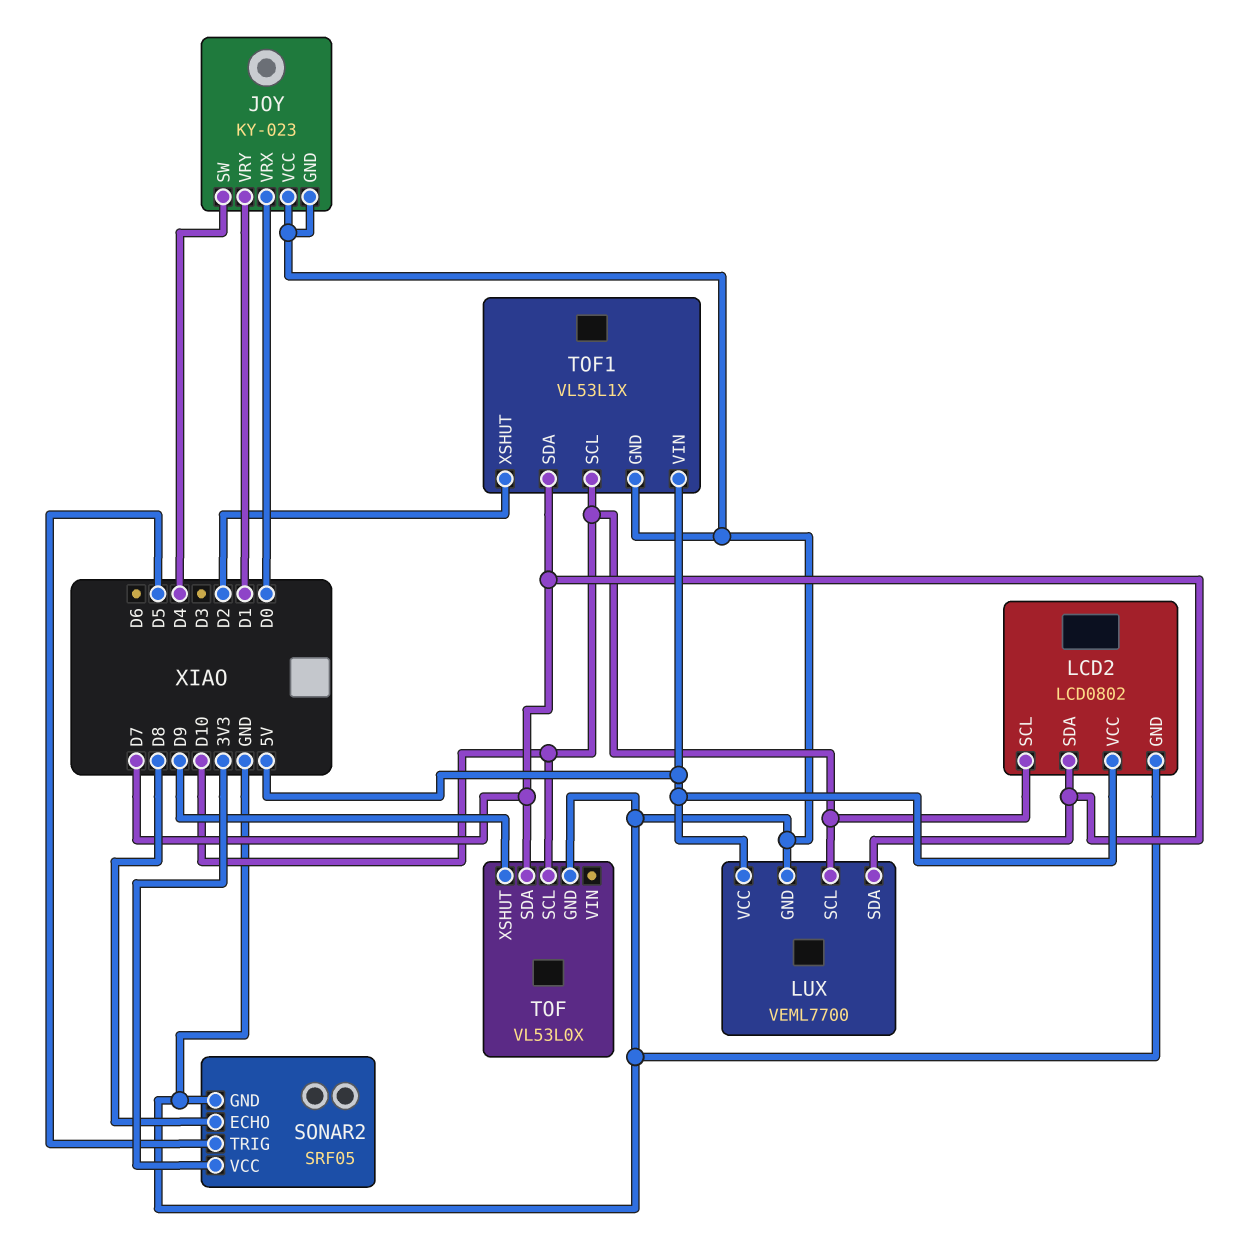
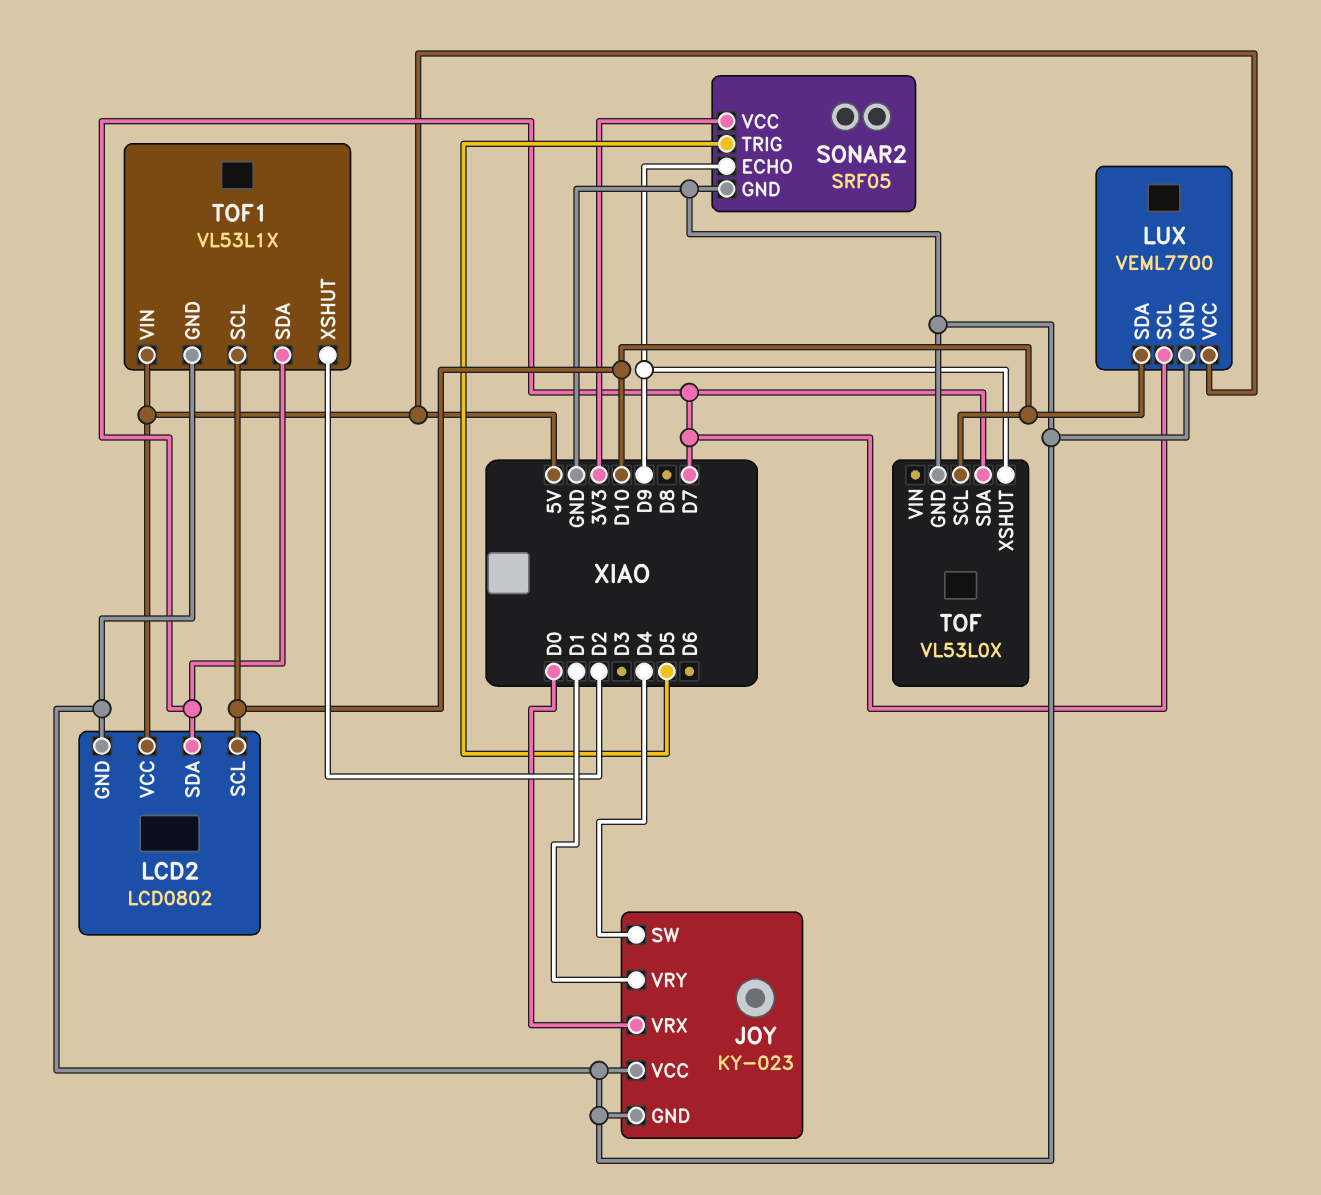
LUX pin SCL: D10 -> D7
LUX pin SDA: D7 -> D10
SONAR2 pin ECHO: D8 -> D9

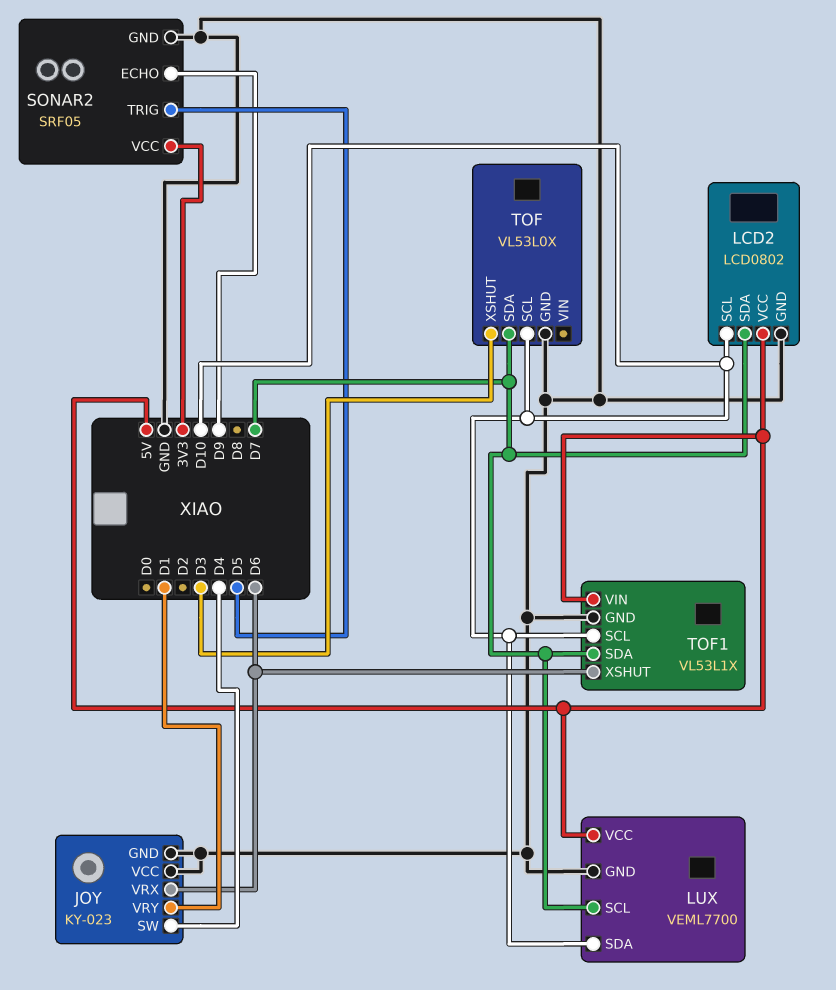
JOY pin VRX: D0 -> D6
TOF pin XSHUT: D9 -> D3
TOF1 pin XSHUT: D2 -> D6

